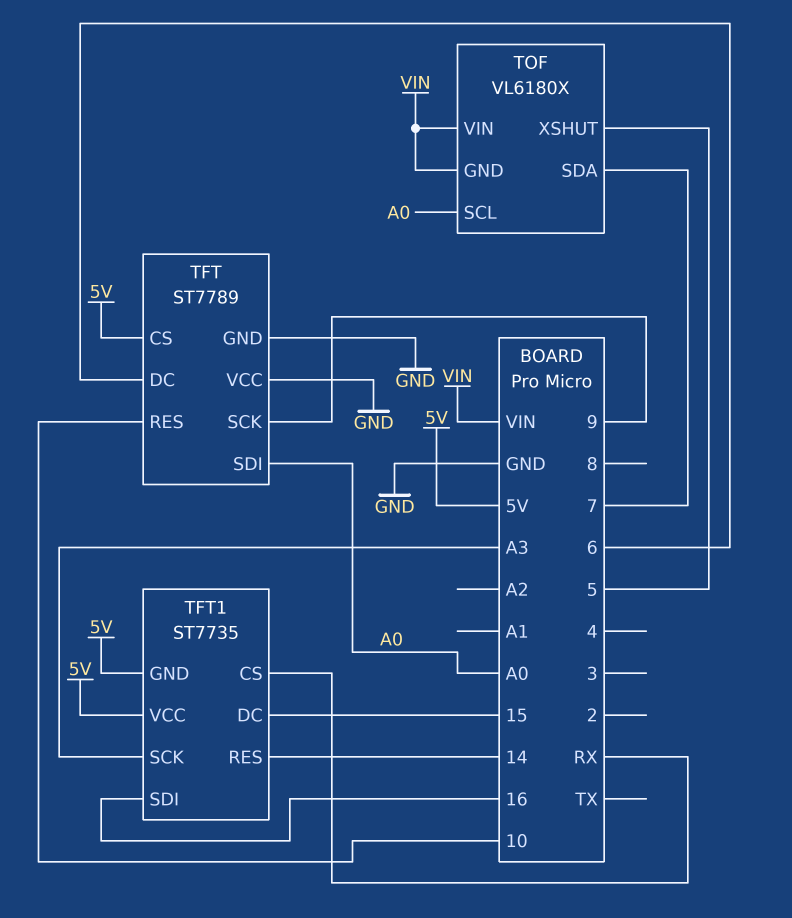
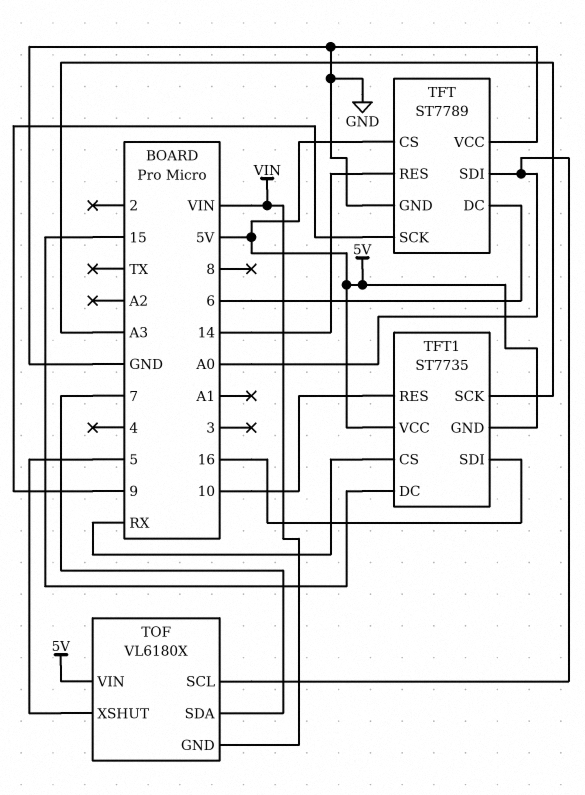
TFT pin RES: 10 -> 14
TFT1 pin RES: 14 -> 10
TOF pin VIN: VIN -> 5V

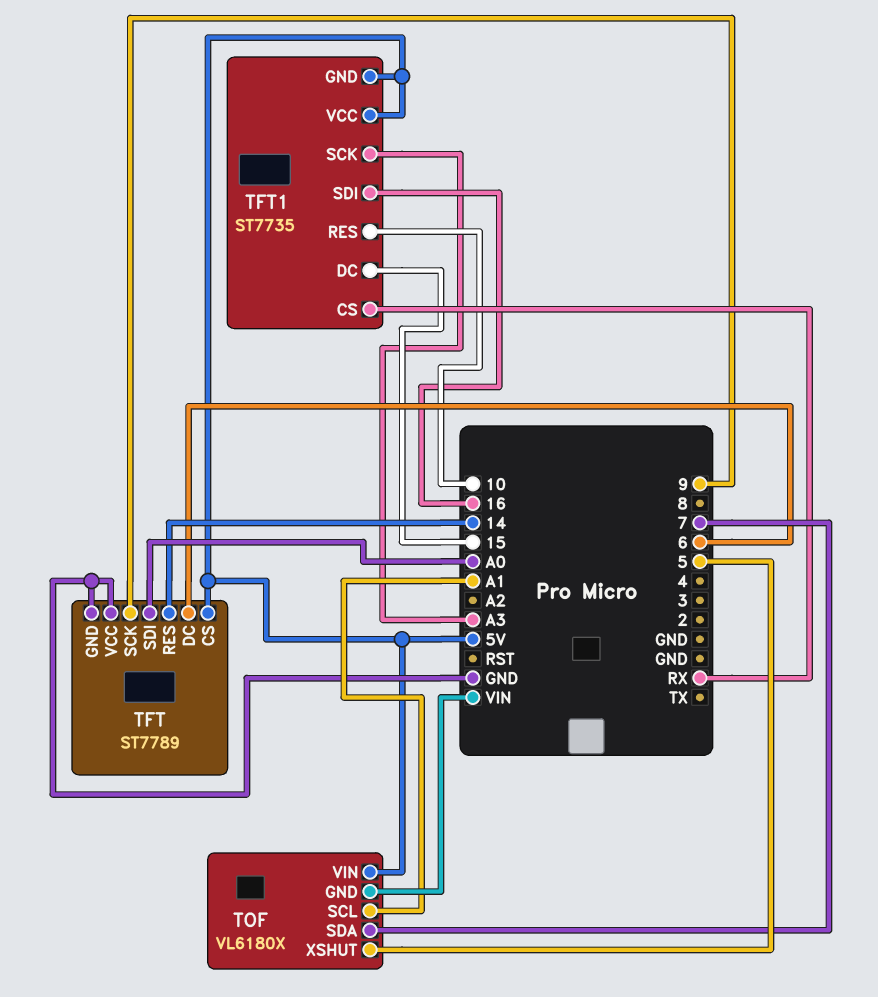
TOF pin SCL: A0 -> A1

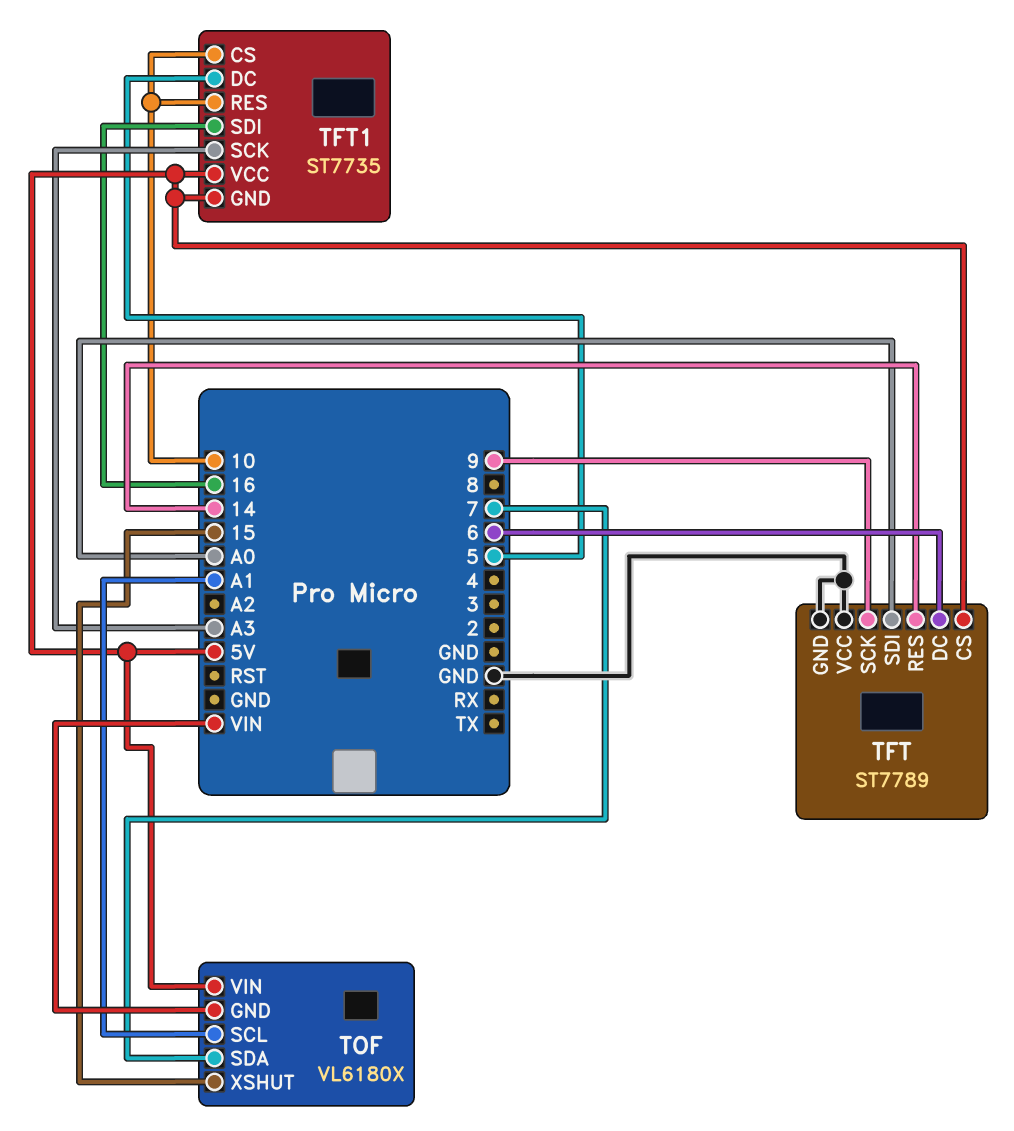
TFT1 pin CS: RX -> 10
TFT1 pin DC: 15 -> 5
TOF pin XSHUT: 5 -> 15

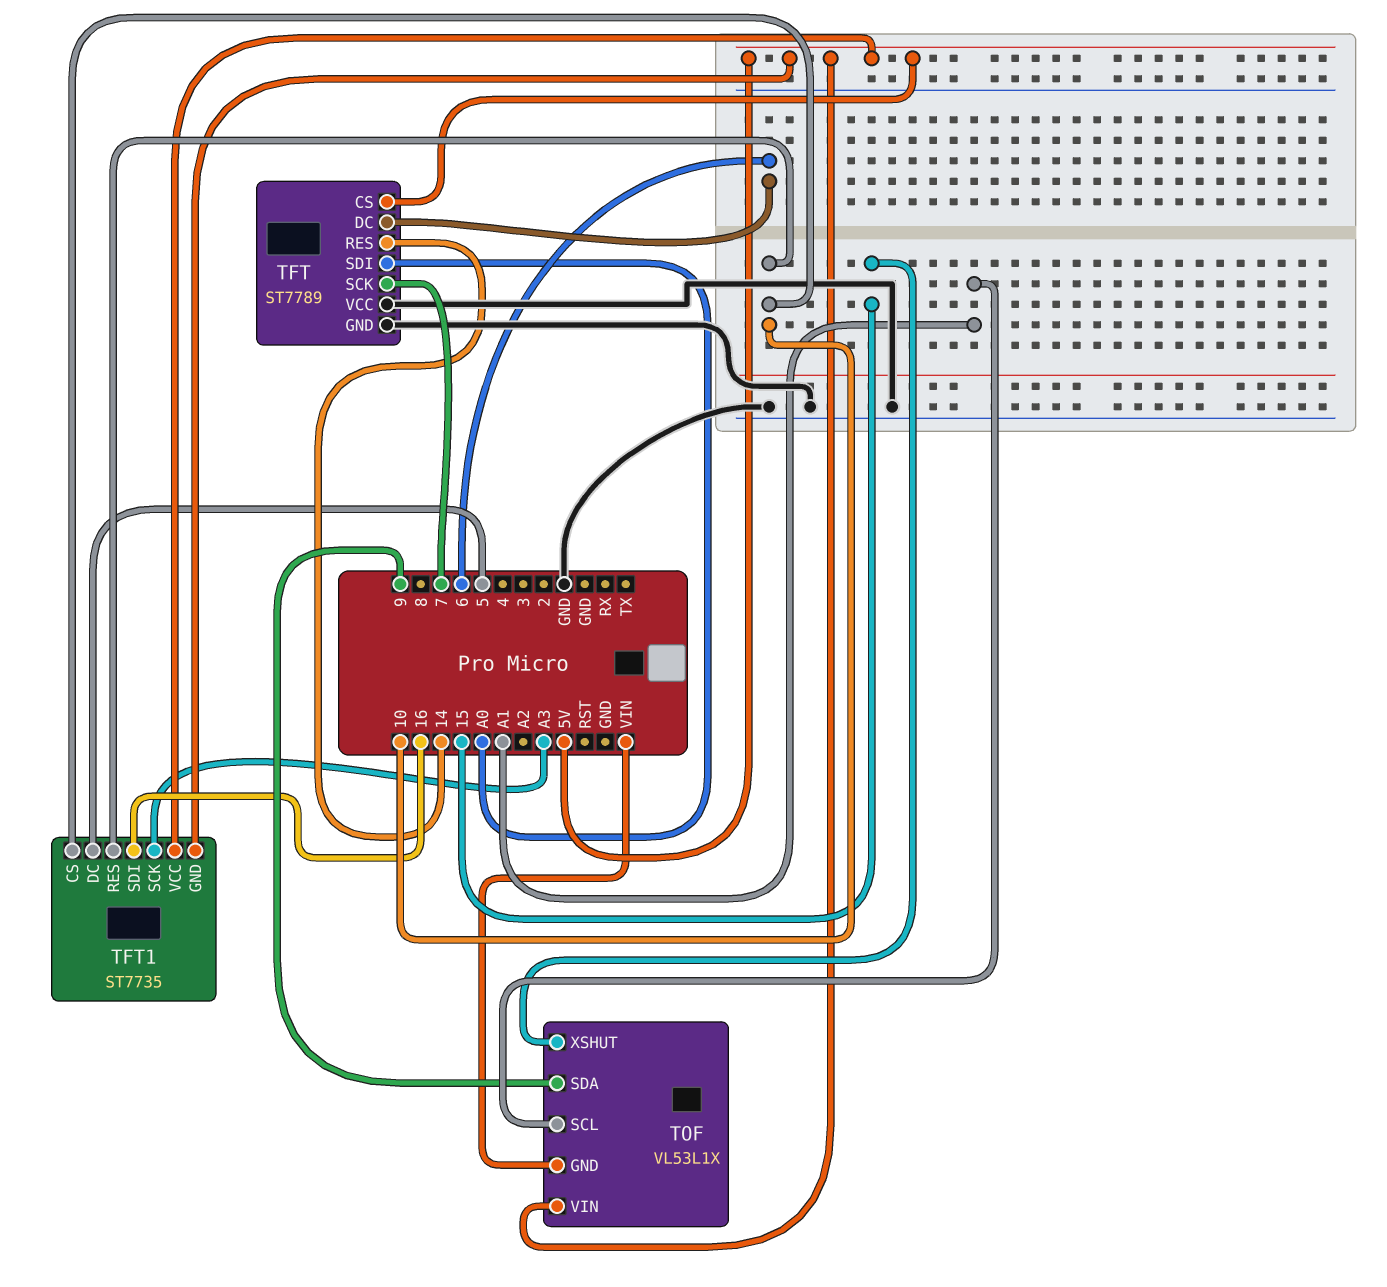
TFT pin SCK: 9 -> 7
TOF: VL6180X -> VL53L1X
TOF pin SDA: 7 -> 9

